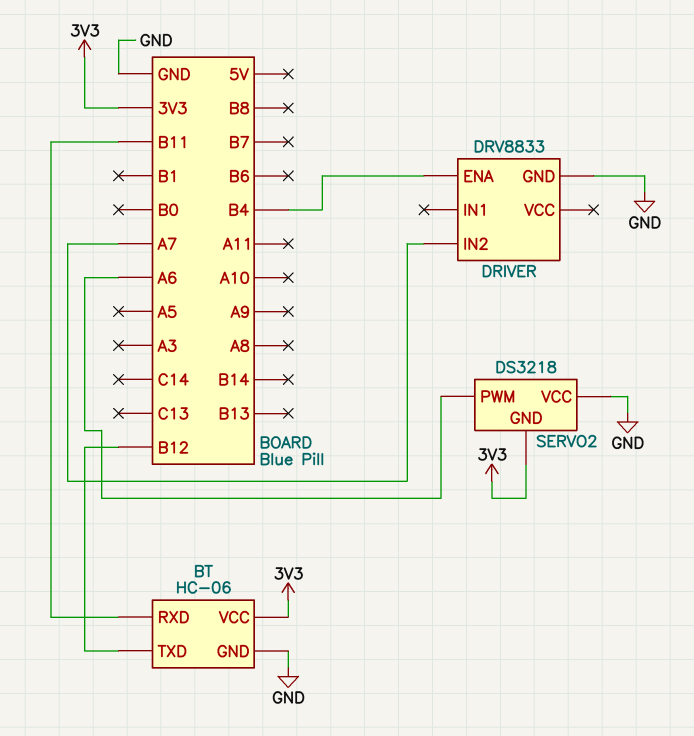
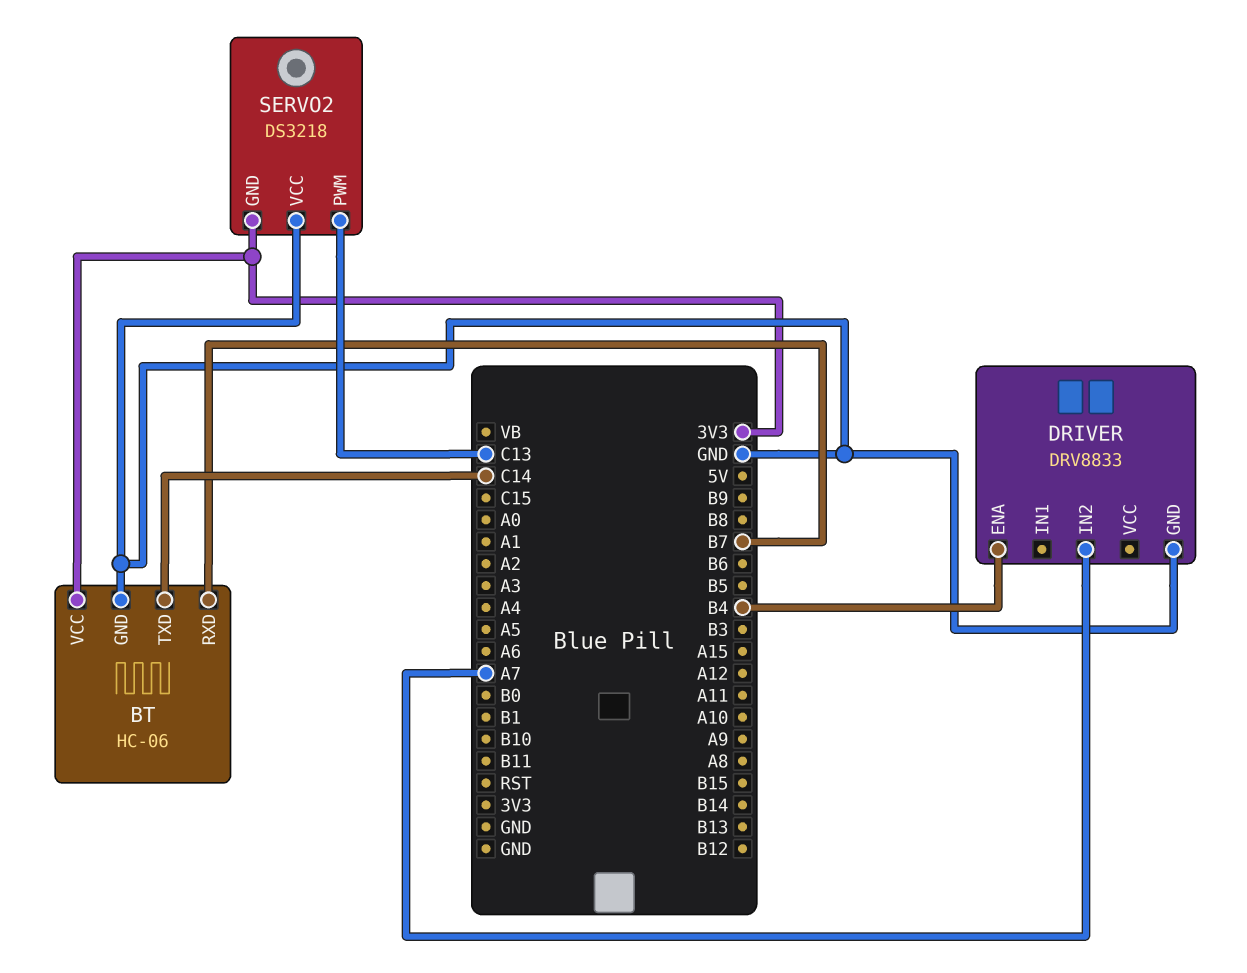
BT pin RXD: B11 -> B7
BT pin TXD: B12 -> C14
SERVO2 pin PWM: A6 -> C13

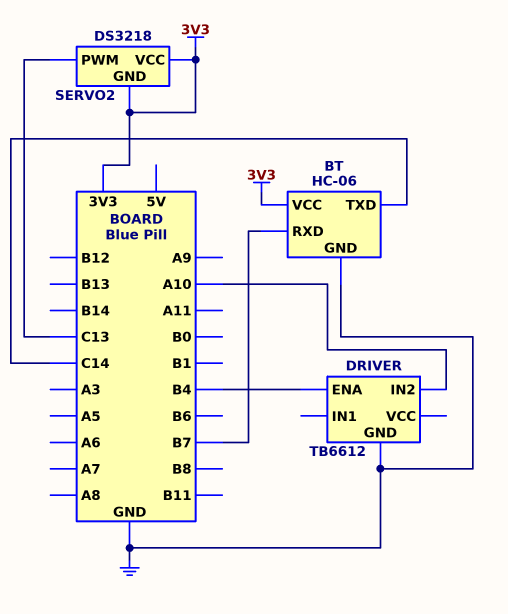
DRIVER: DRV8833 -> TB6612
DRIVER pin IN2: A7 -> A10
SERVO2 pin VCC: GND -> 3V3

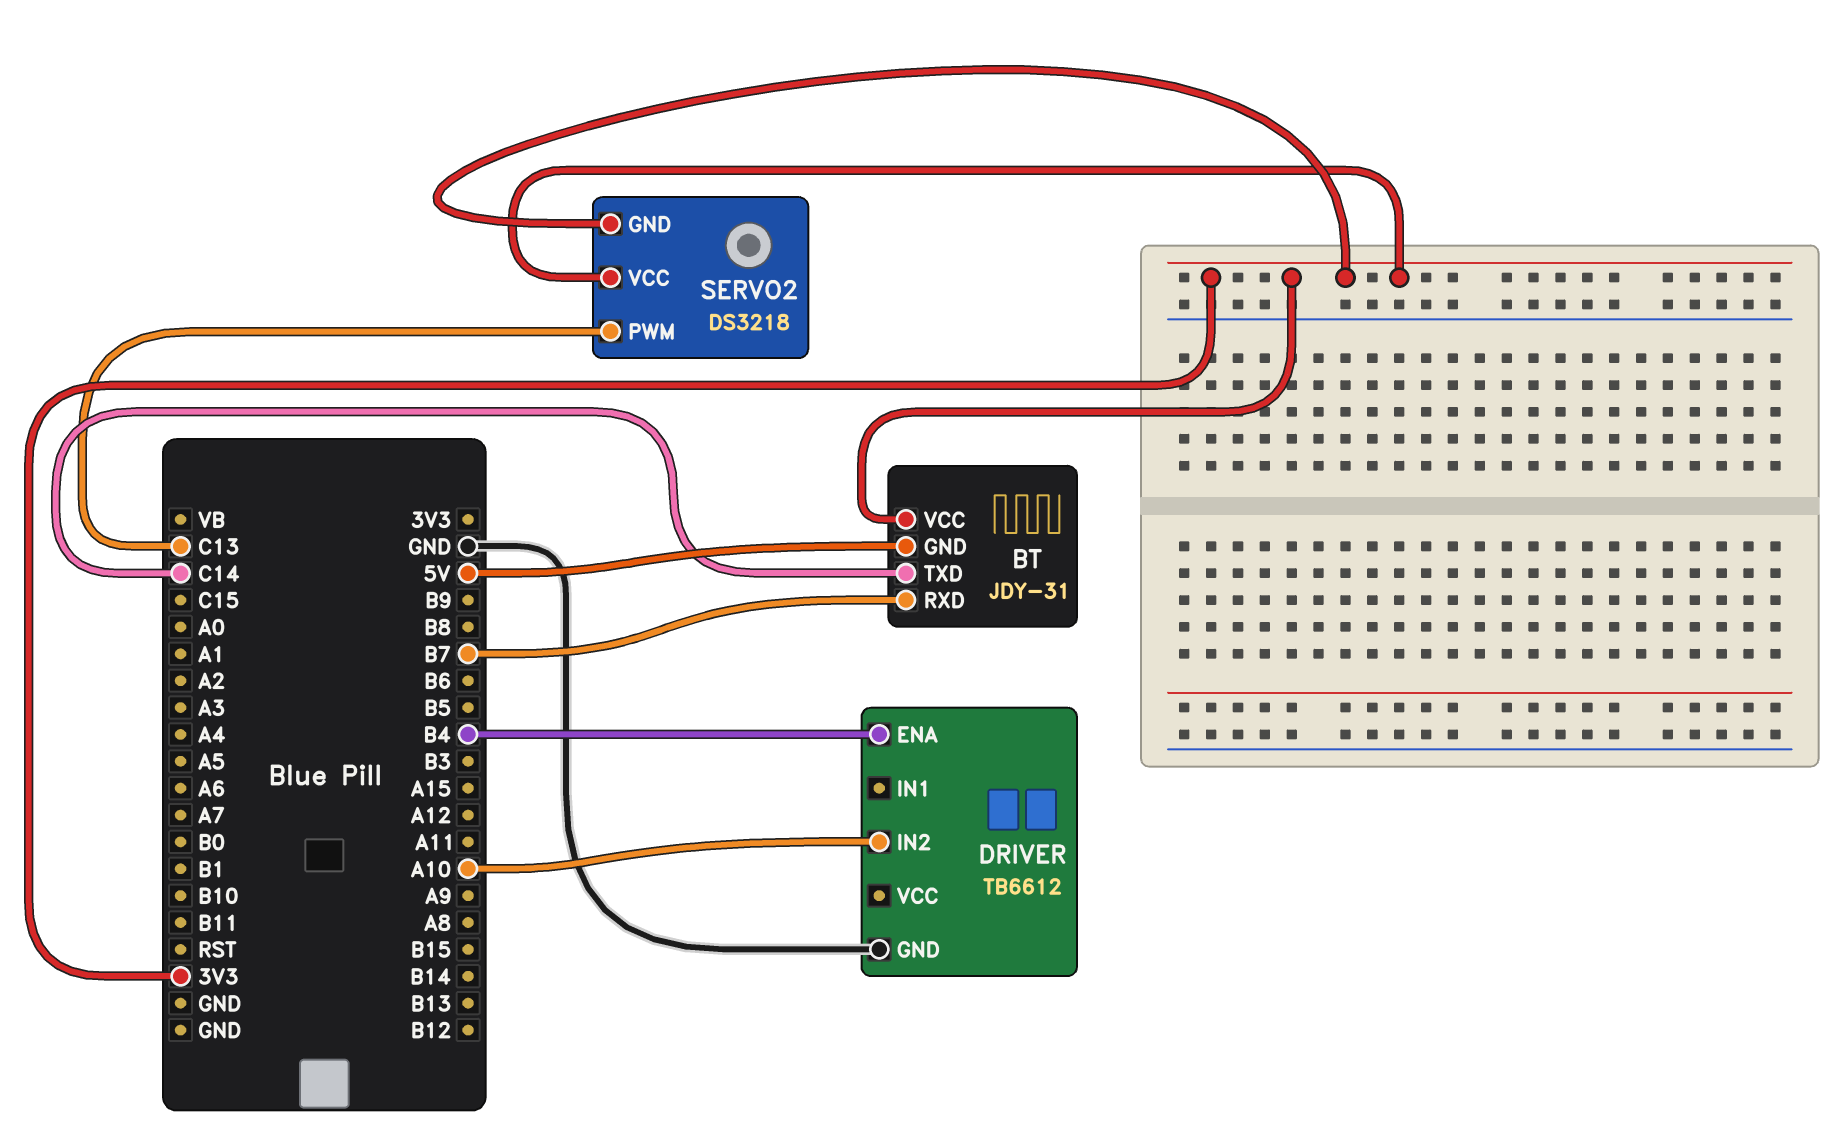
BT: HC-06 -> JDY-31
BT pin GND: GND -> 5V

